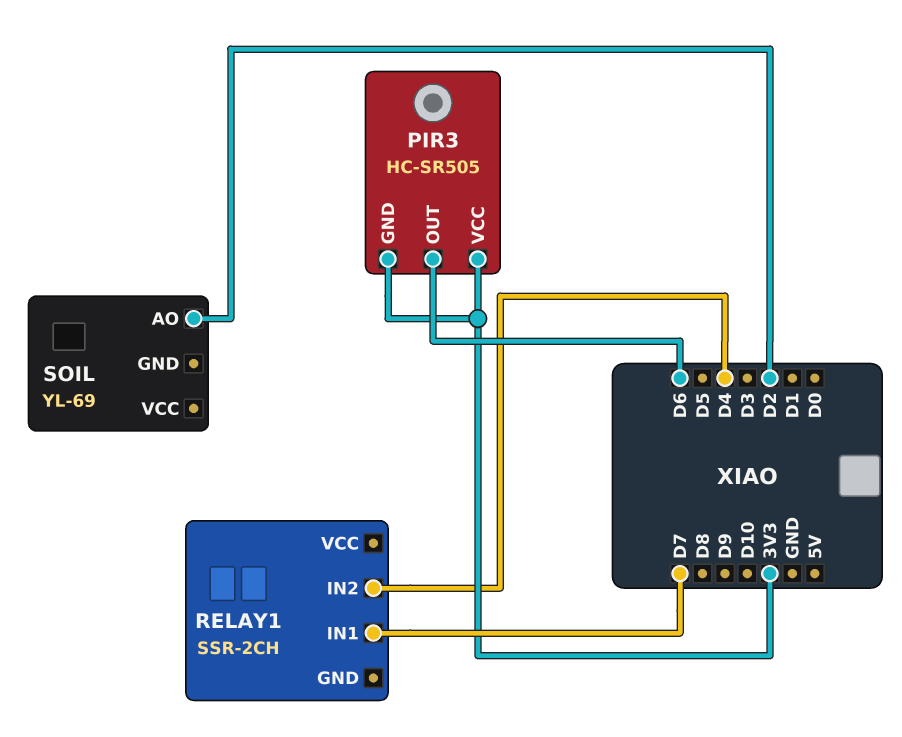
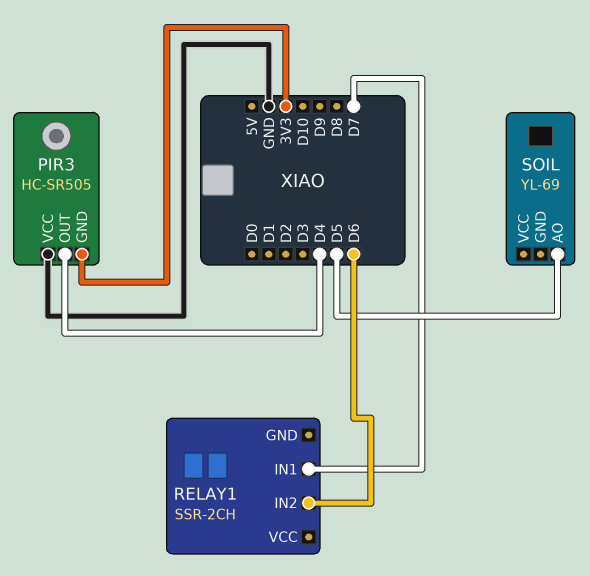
PIR3 pin OUT: D6 -> D4
PIR3 pin VCC: 3V3 -> GND
RELAY1 pin IN2: D4 -> D6
SOIL pin AO: D2 -> D5

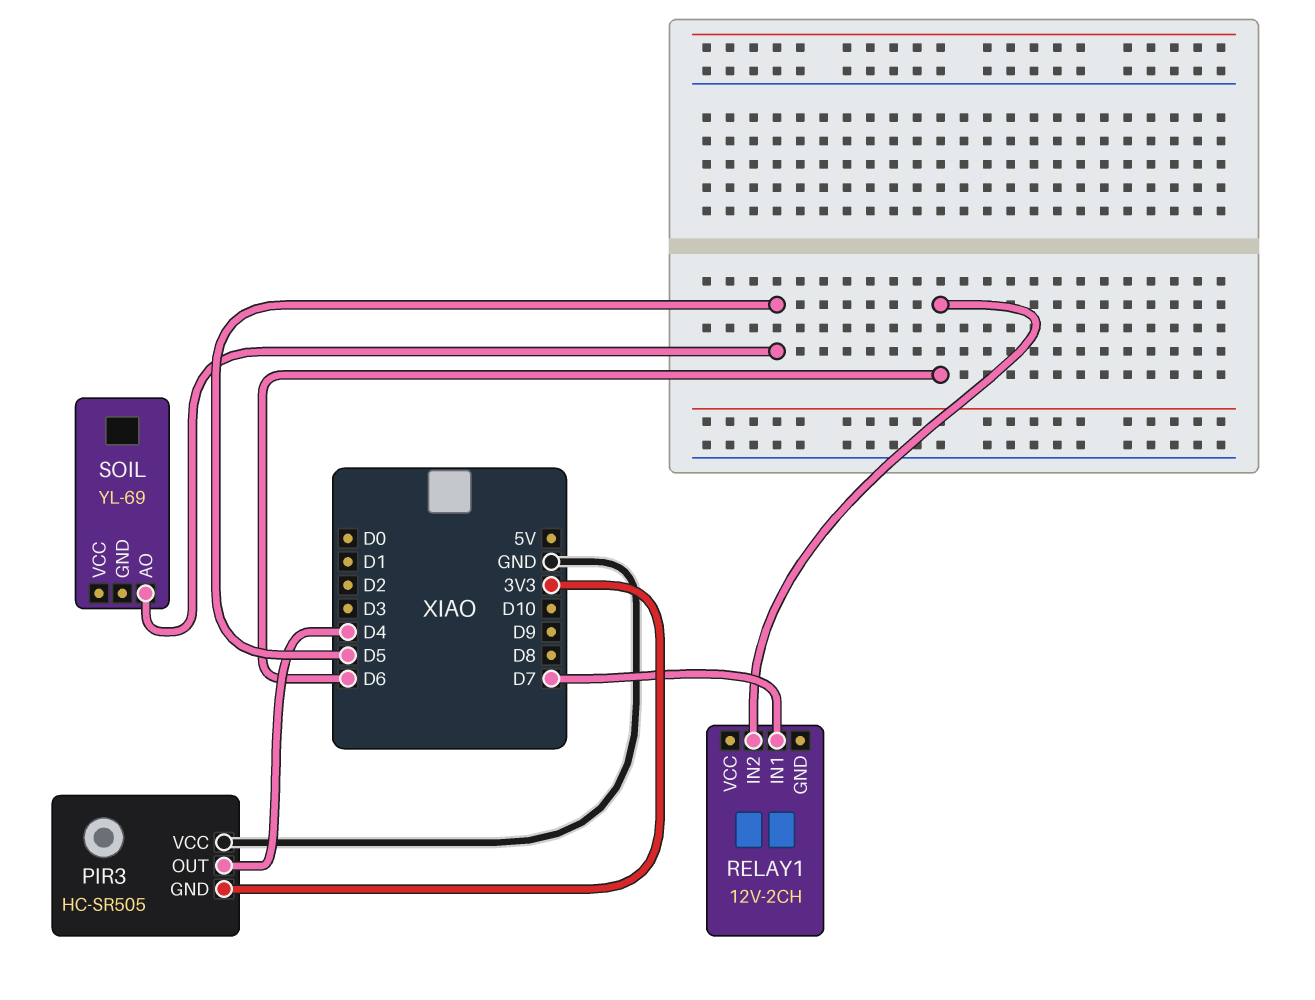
RELAY1: SSR-2CH -> 12V-2CH

